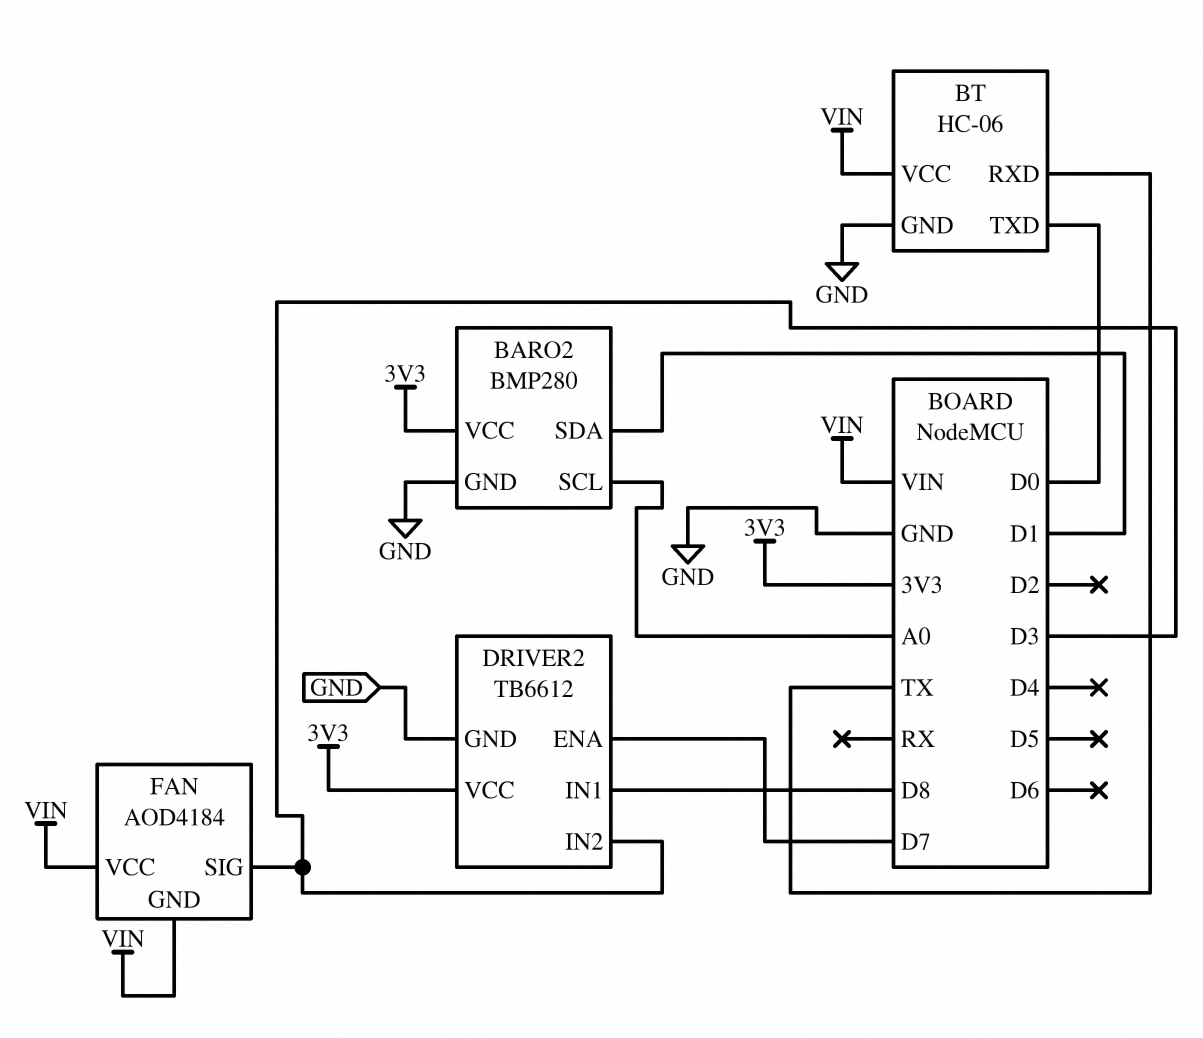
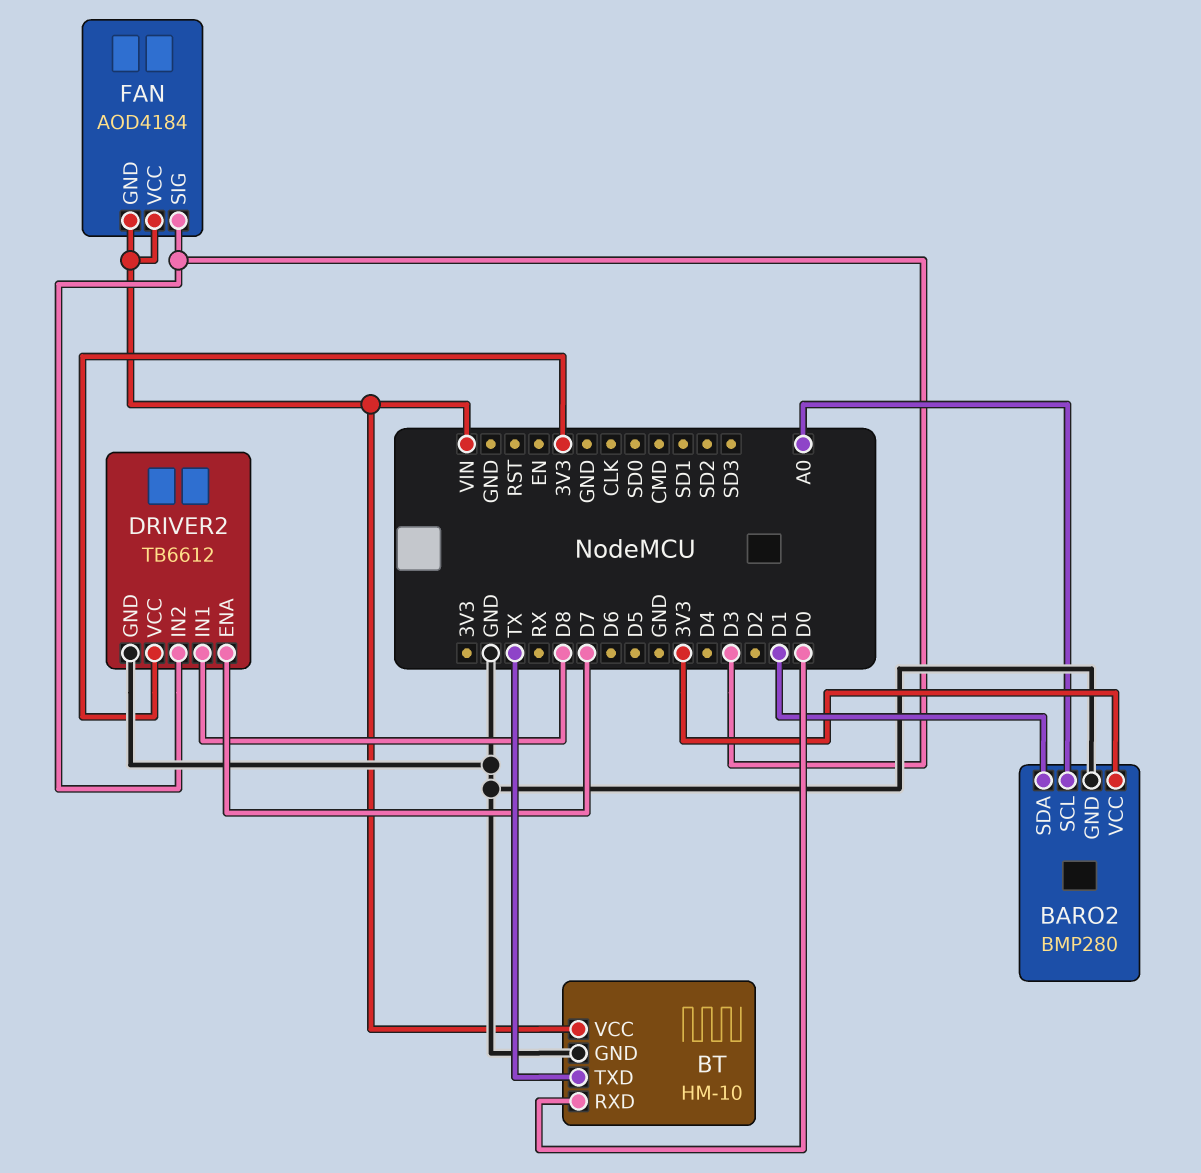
BT: HC-06 -> HM-10
BT pin RXD: TX -> D0
BT pin TXD: D0 -> TX

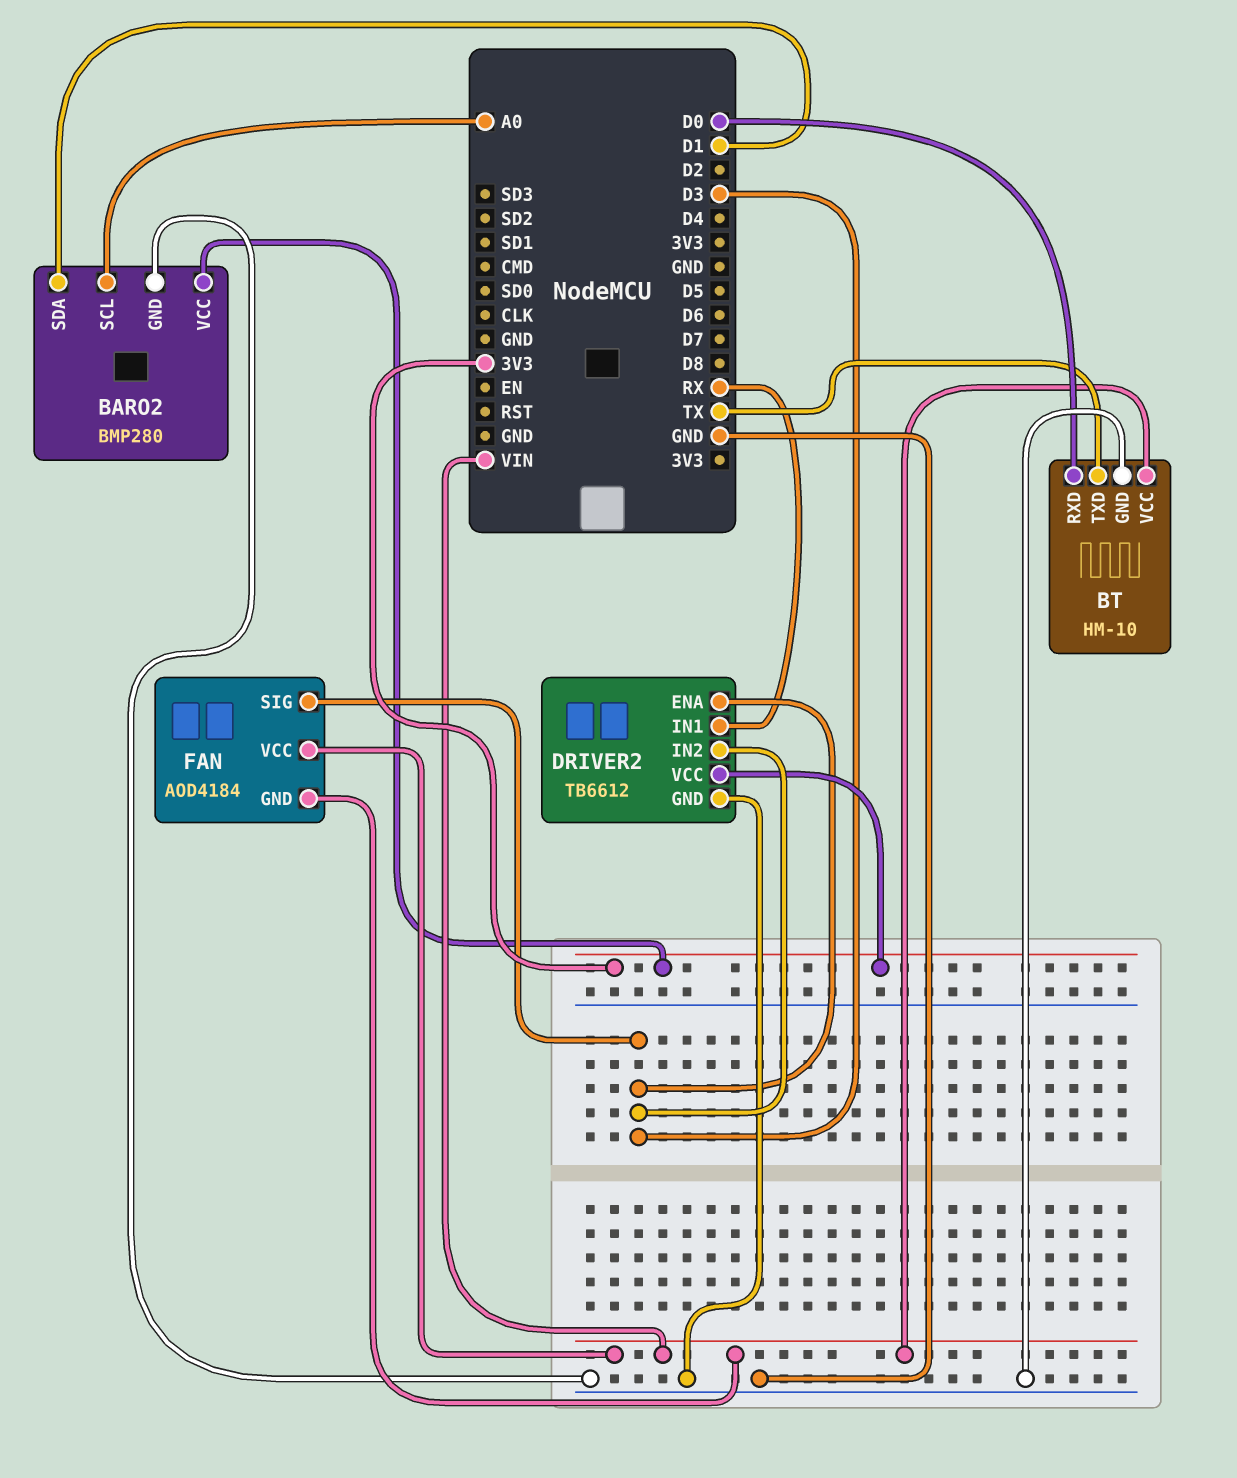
DRIVER2 pin ENA: D7 -> D3
DRIVER2 pin IN1: D8 -> RX

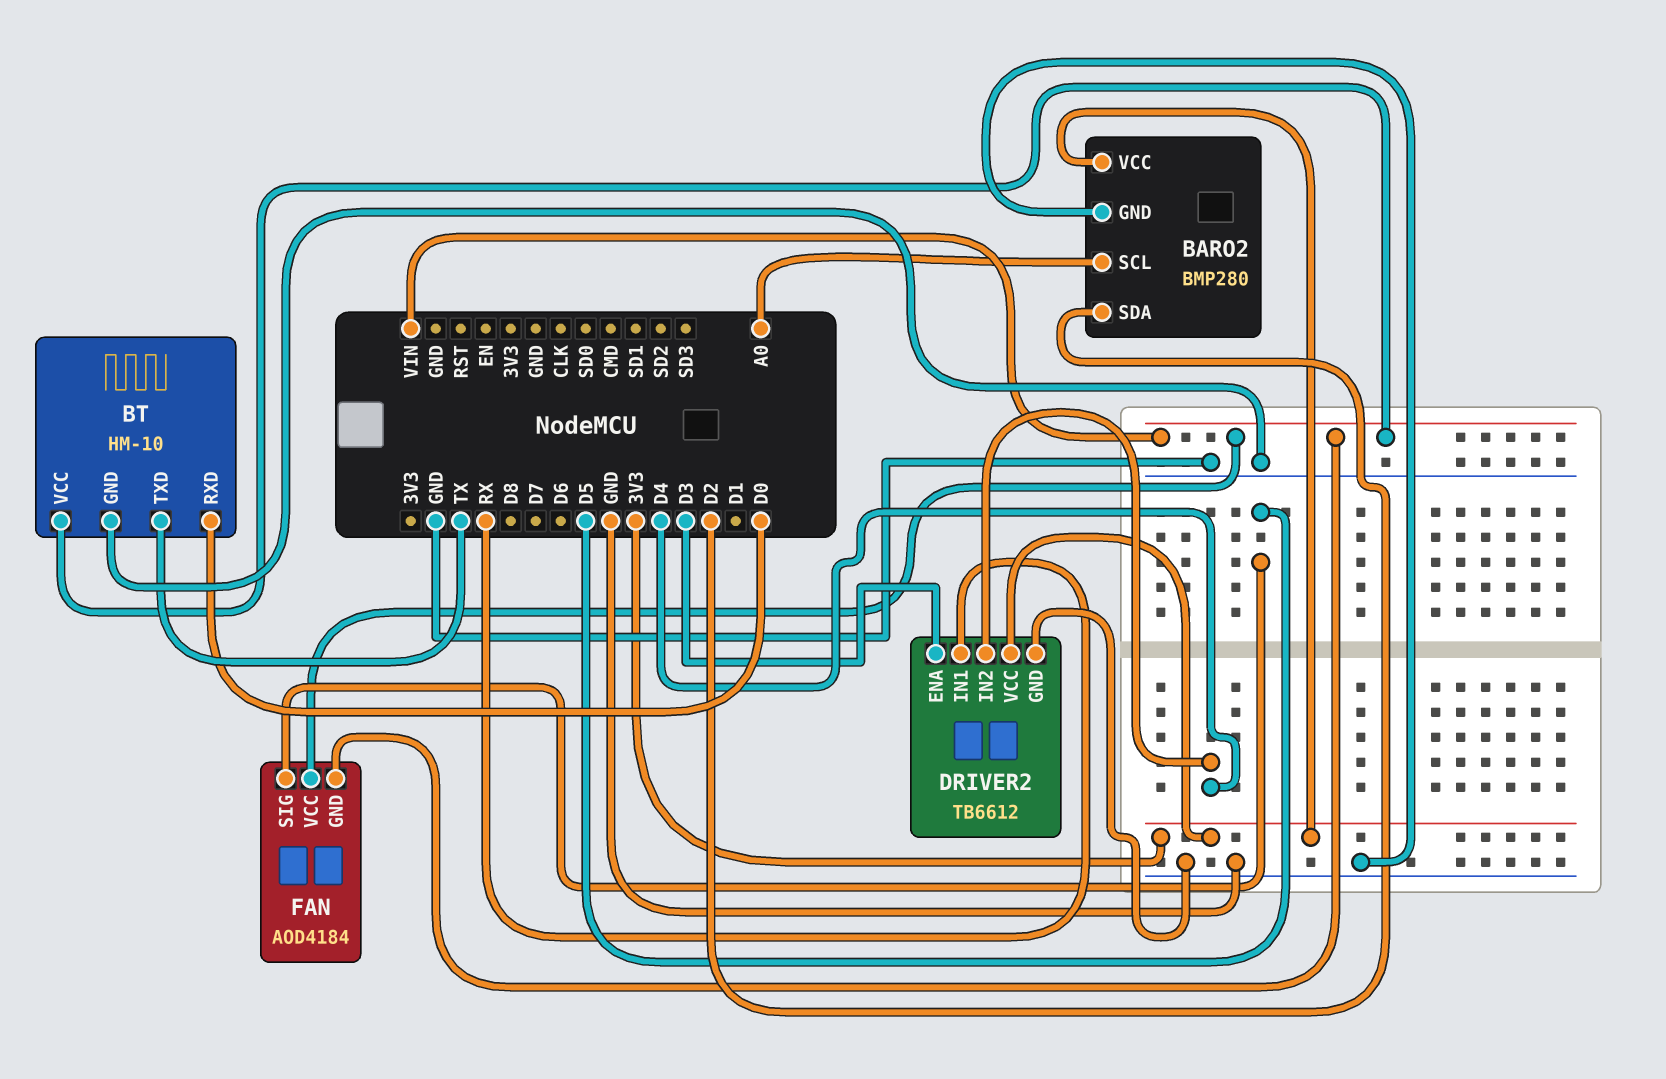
BARO2 pin SDA: D1 -> D2
DRIVER2 pin IN2: D3 -> D4
FAN pin SIG: D3 -> D5

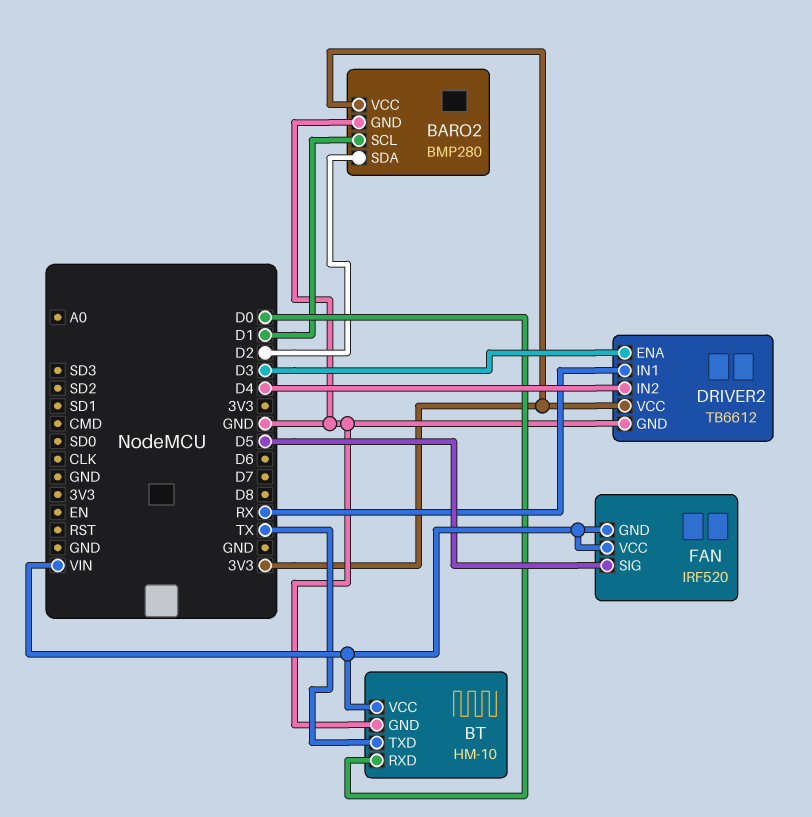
BARO2 pin SCL: A0 -> D1
FAN: AOD4184 -> IRF520

